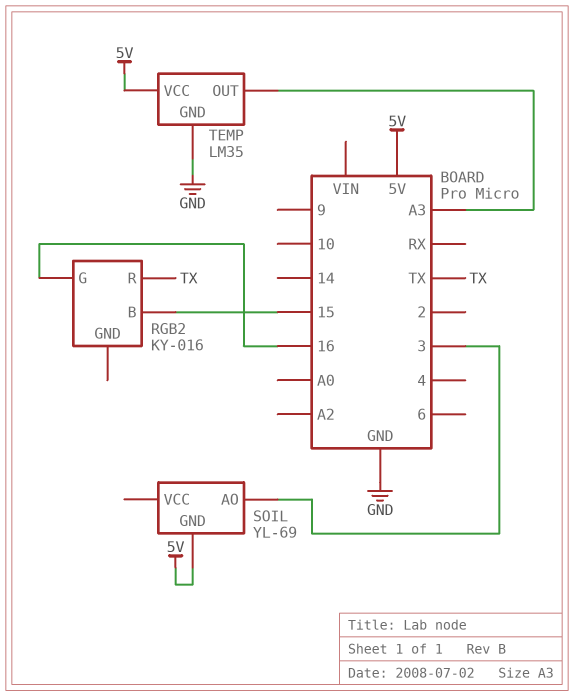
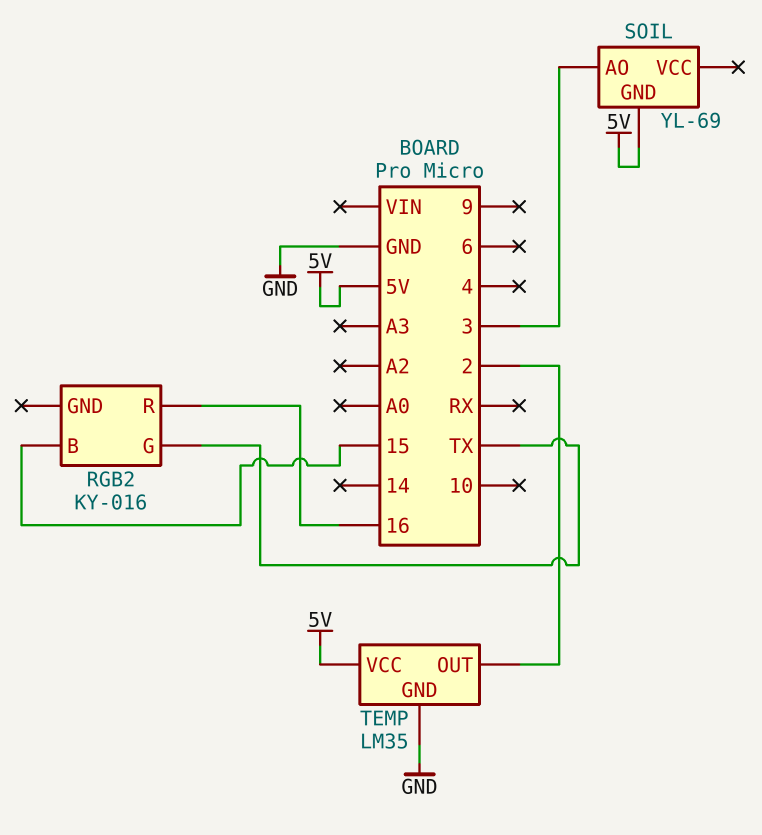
RGB2 pin G: 16 -> TX
RGB2 pin R: TX -> 16
TEMP pin OUT: A3 -> 2

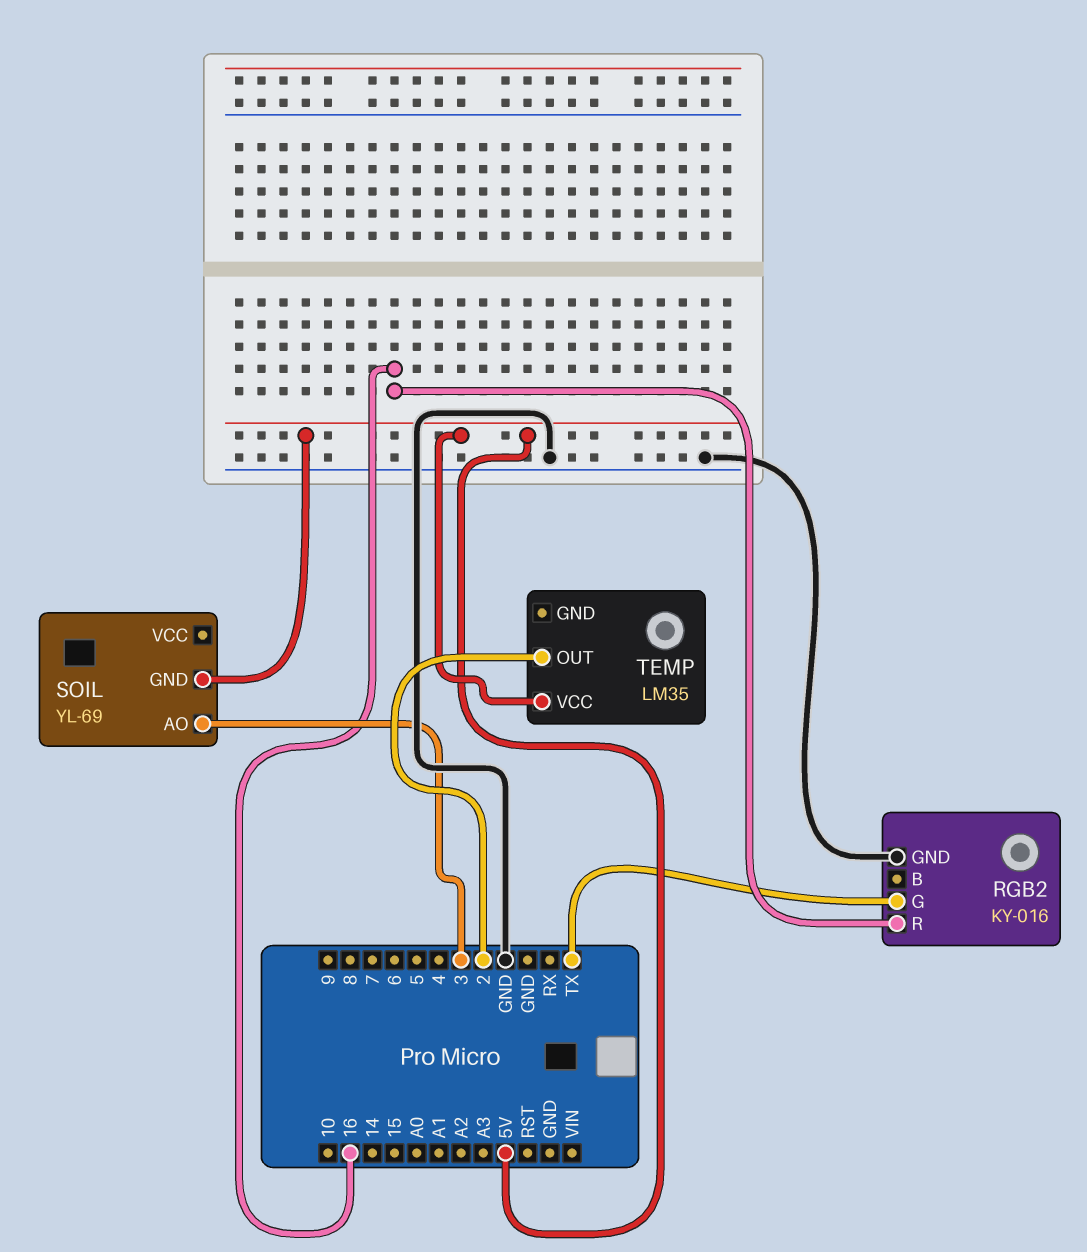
RGB2 pin B: 15 -> none
RGB2 pin GND: none -> GND
TEMP pin GND: GND -> none

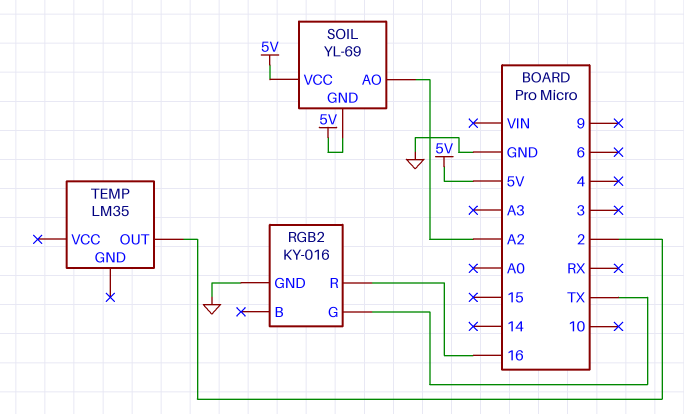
SOIL pin AO: 3 -> A2
SOIL pin VCC: none -> 5V
TEMP pin VCC: 5V -> none

